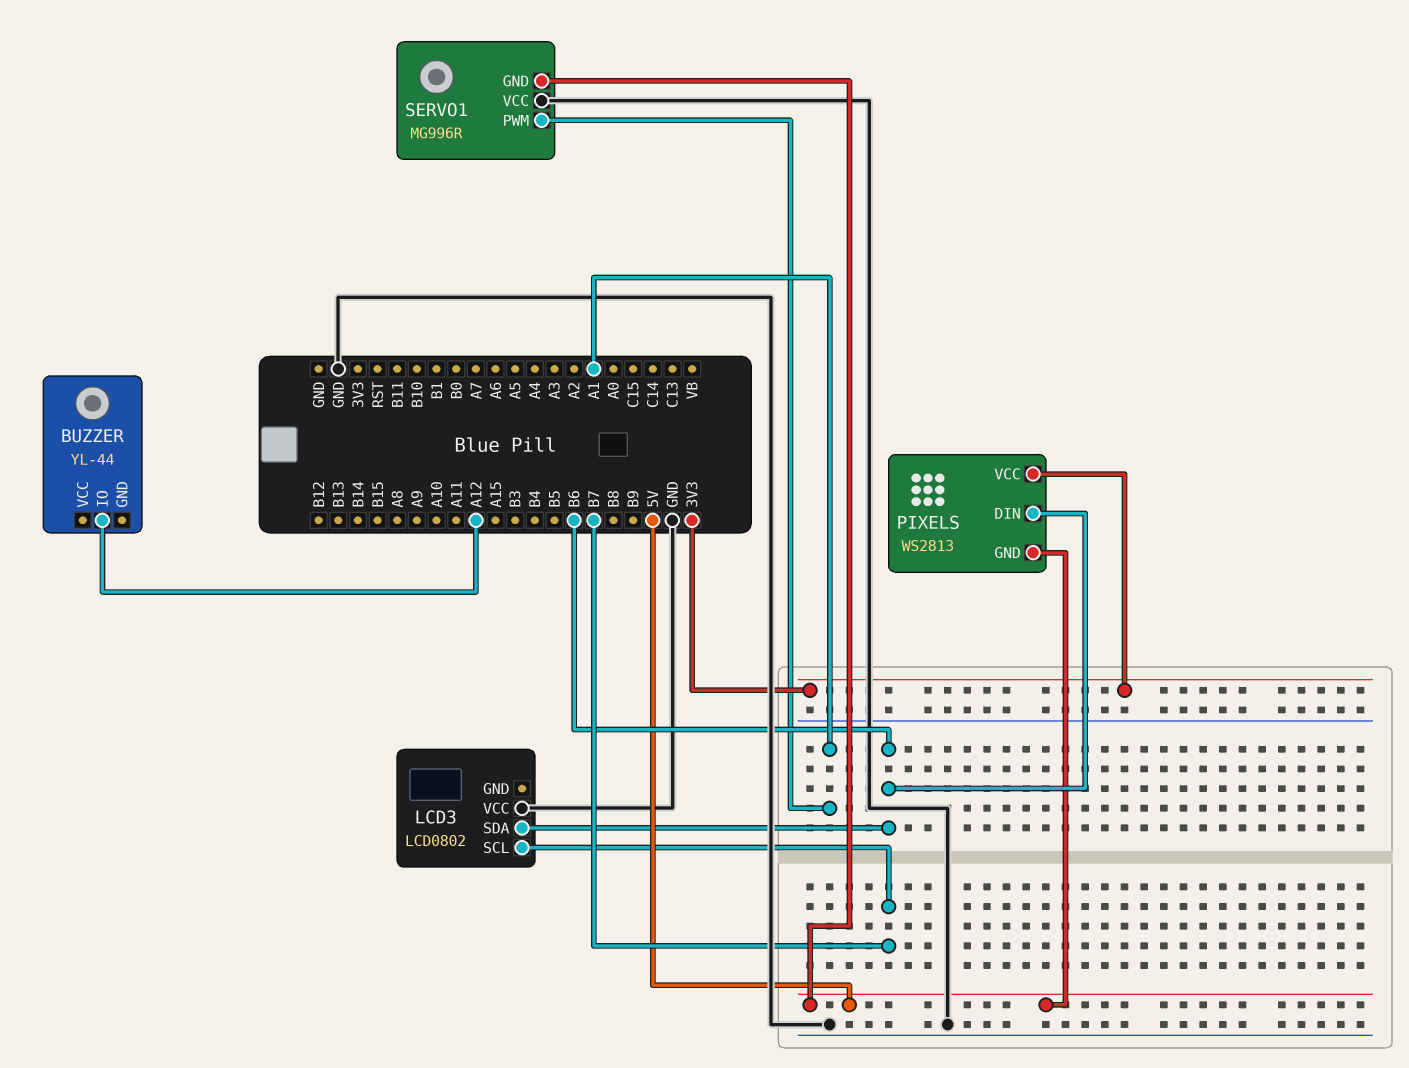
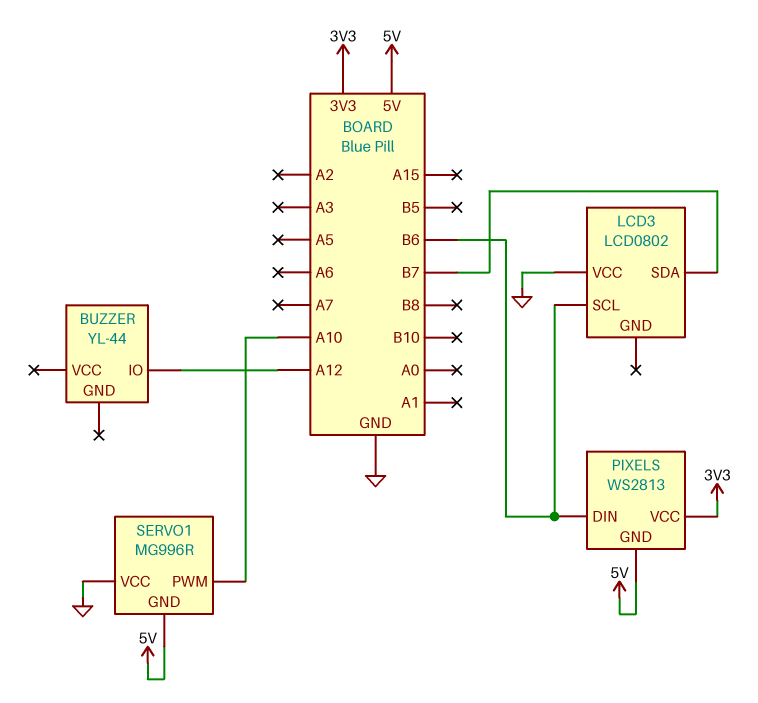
LCD3 pin SCL: B7 -> B6
LCD3 pin SDA: B6 -> B7
SERVO1 pin PWM: A1 -> A10

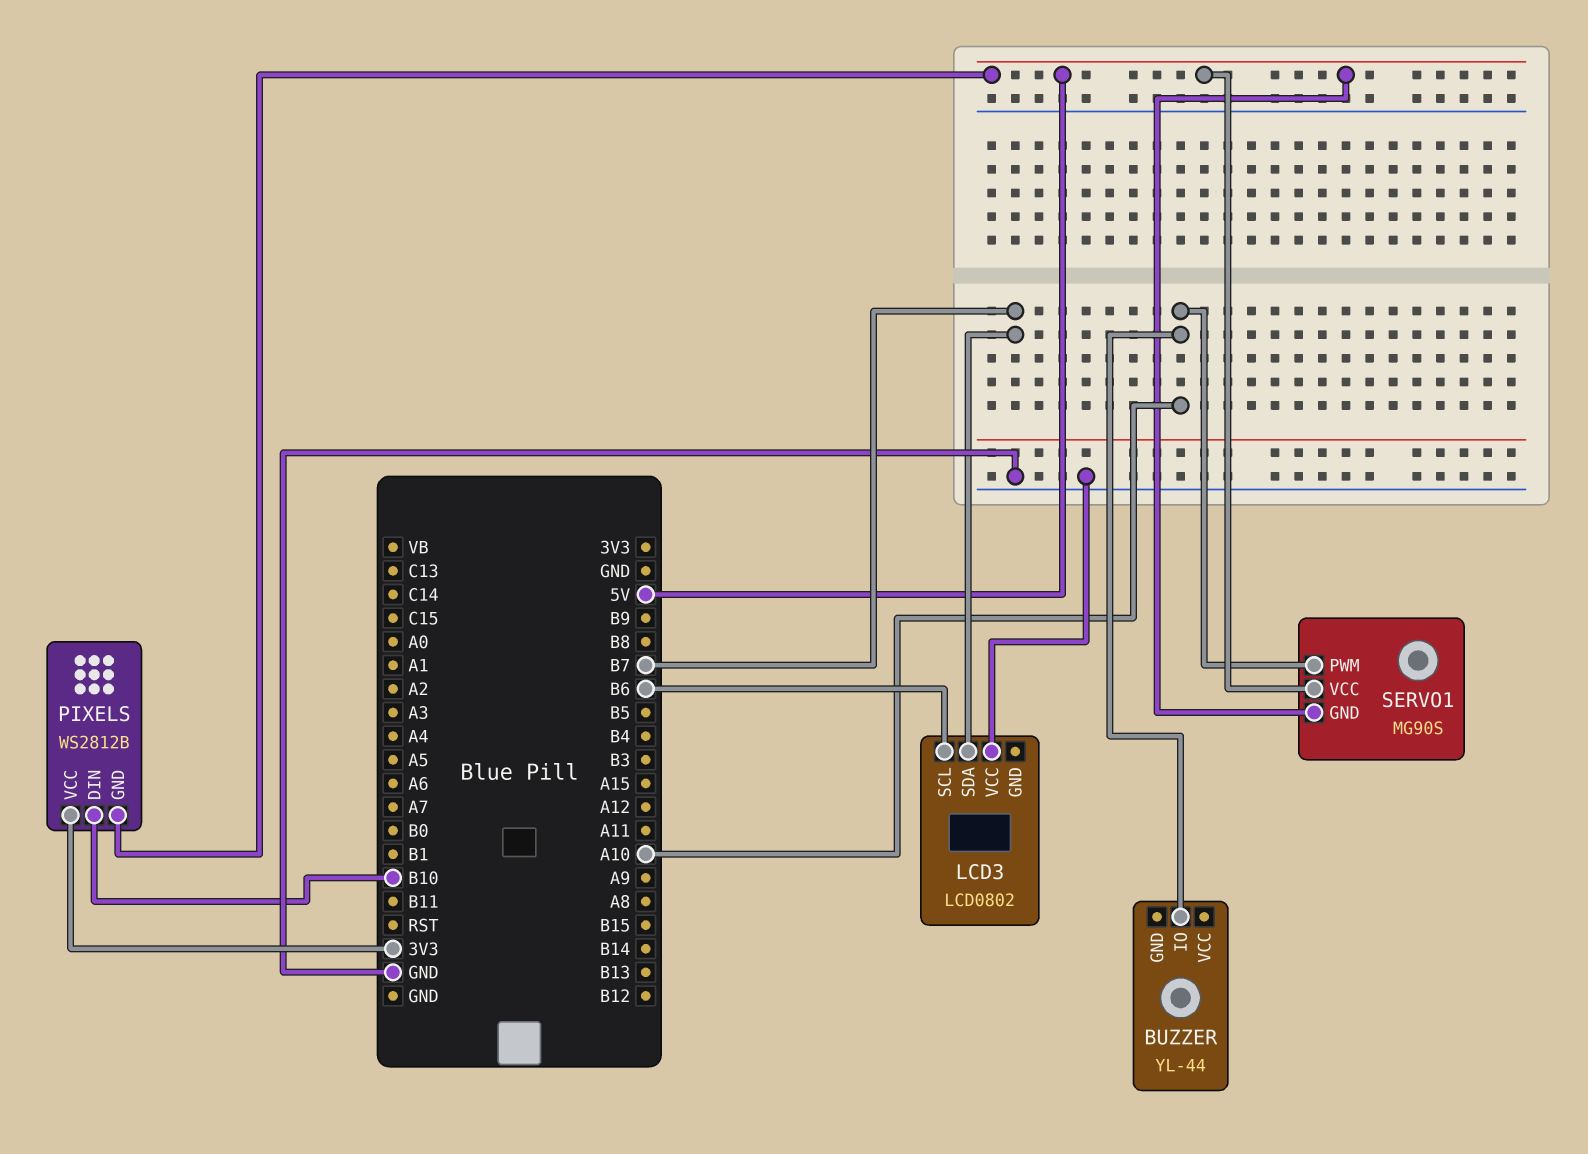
BUZZER pin IO: A12 -> A10
PIXELS: WS2813 -> WS2812B
PIXELS pin DIN: B6 -> B10
SERVO1: MG996R -> MG90S
SERVO1 pin VCC: GND -> 5V

